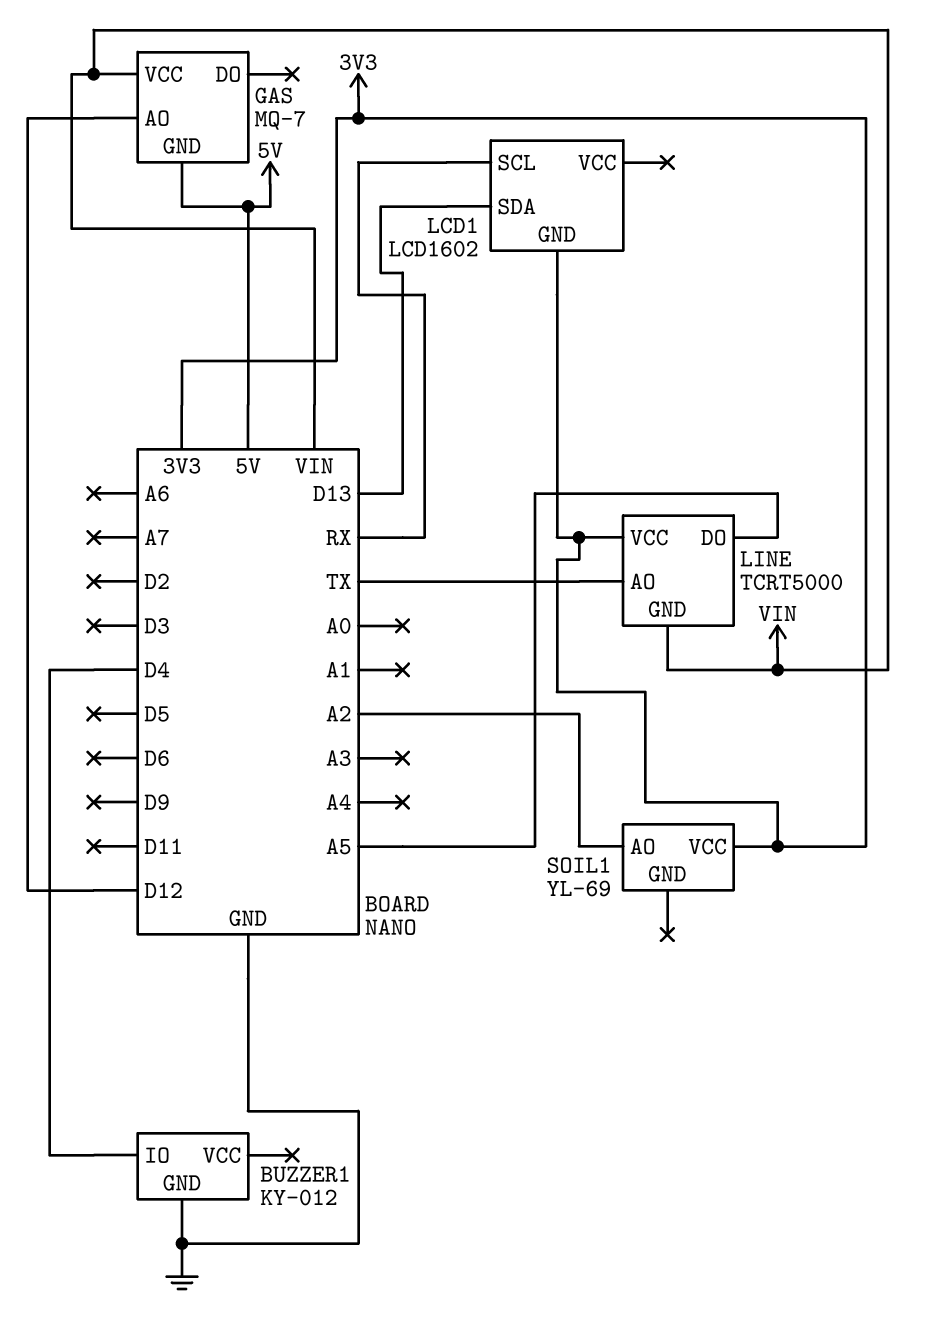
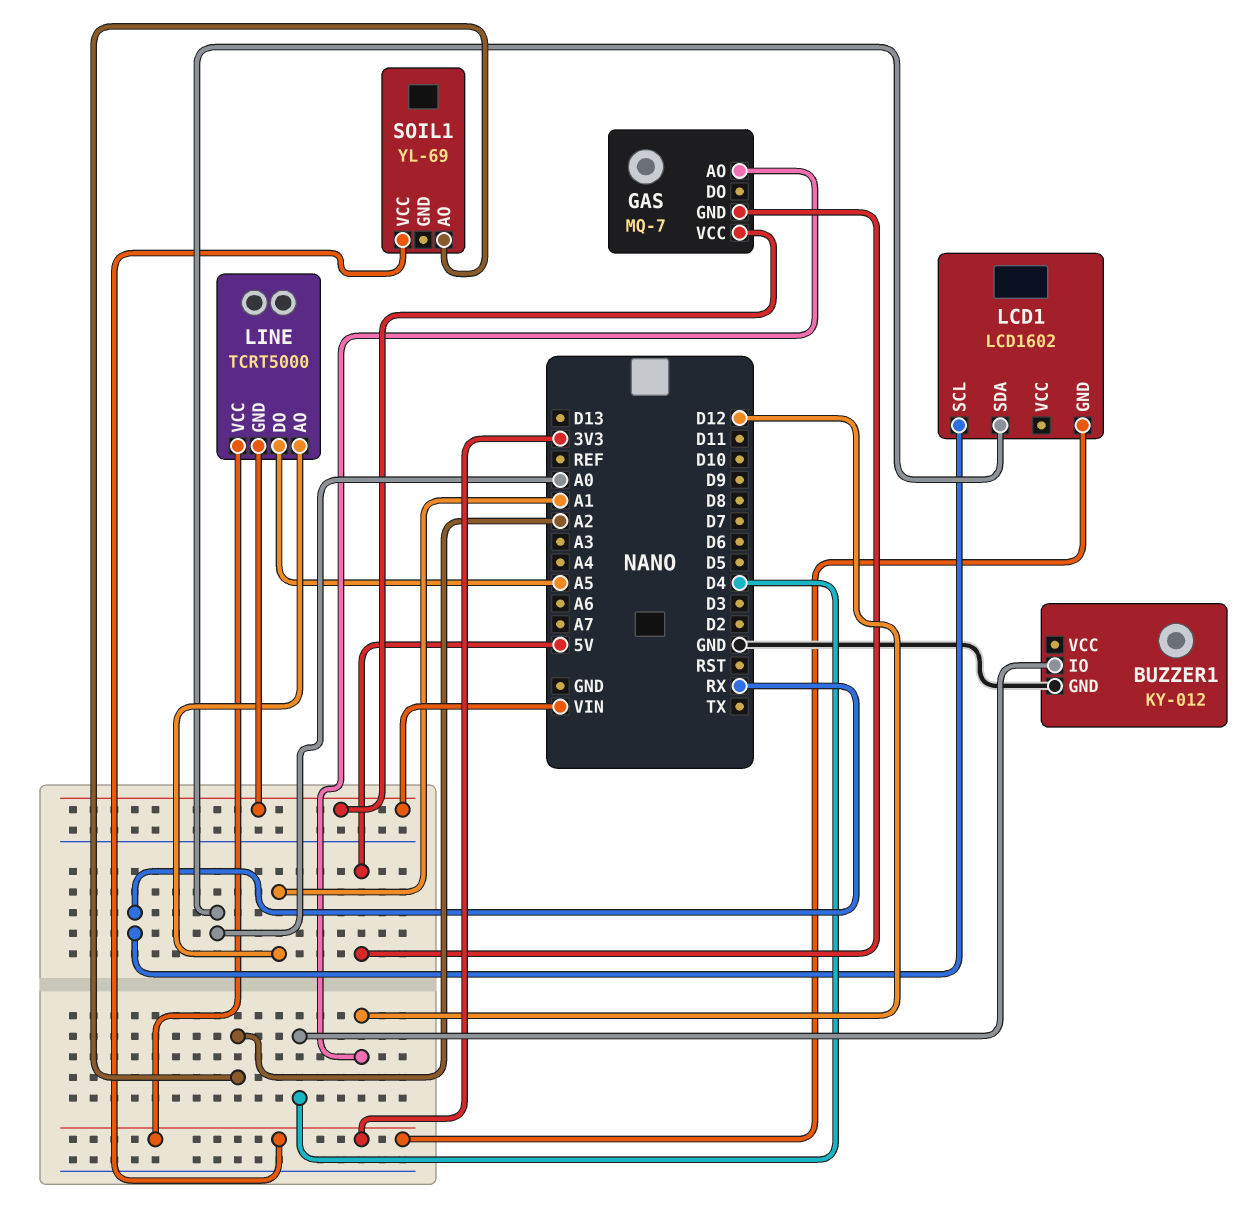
LCD1 pin SDA: D13 -> A0
LINE pin AO: TX -> A1

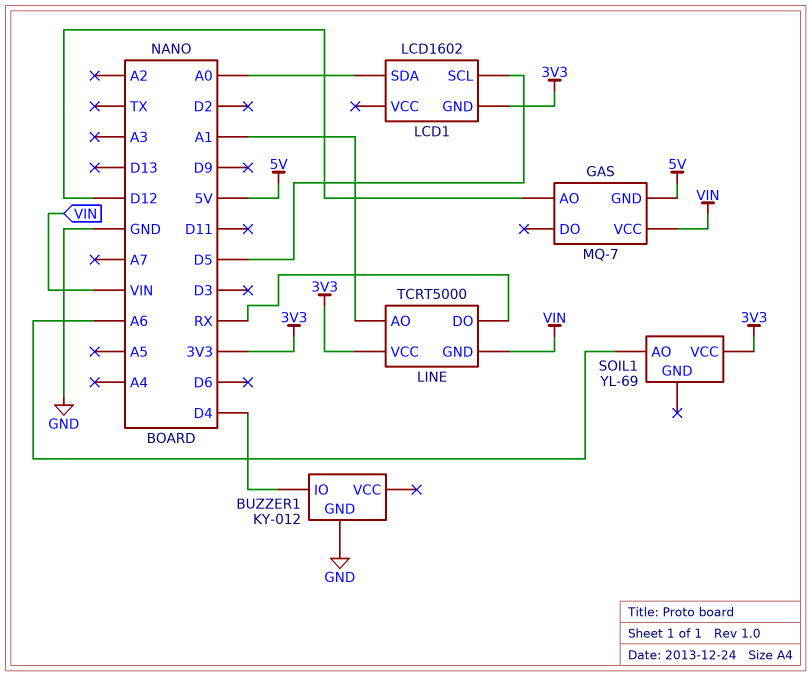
LCD1 pin SCL: RX -> D5
LINE pin DO: A5 -> RX
SOIL1 pin AO: A2 -> A6

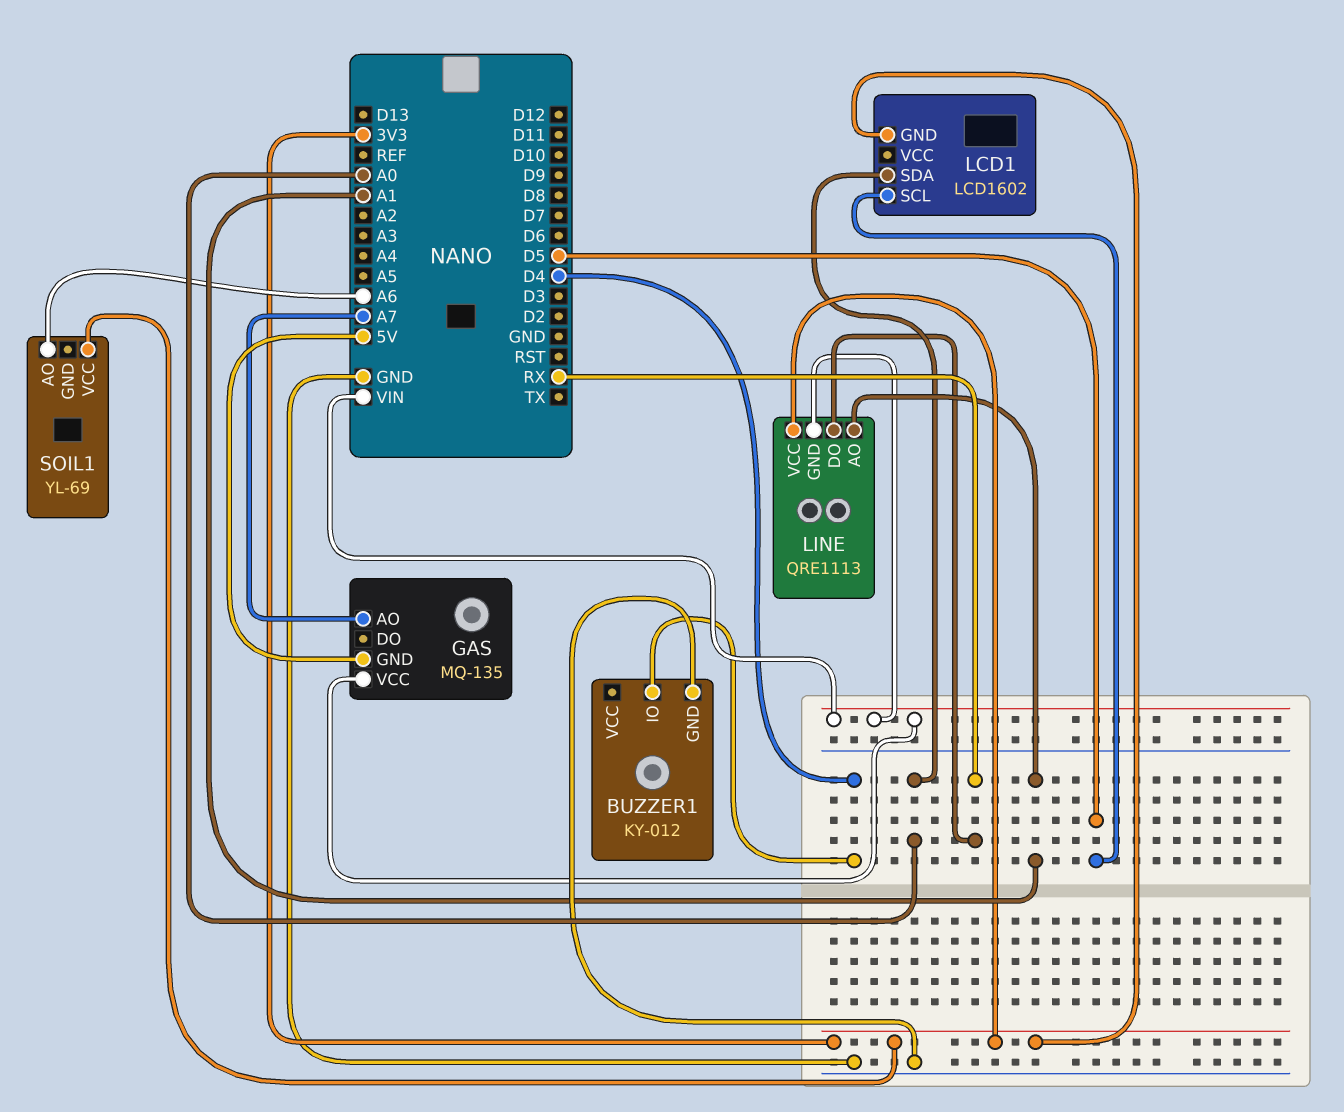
GAS: MQ-7 -> MQ-135
GAS pin AO: D12 -> A7
LINE: TCRT5000 -> QRE1113

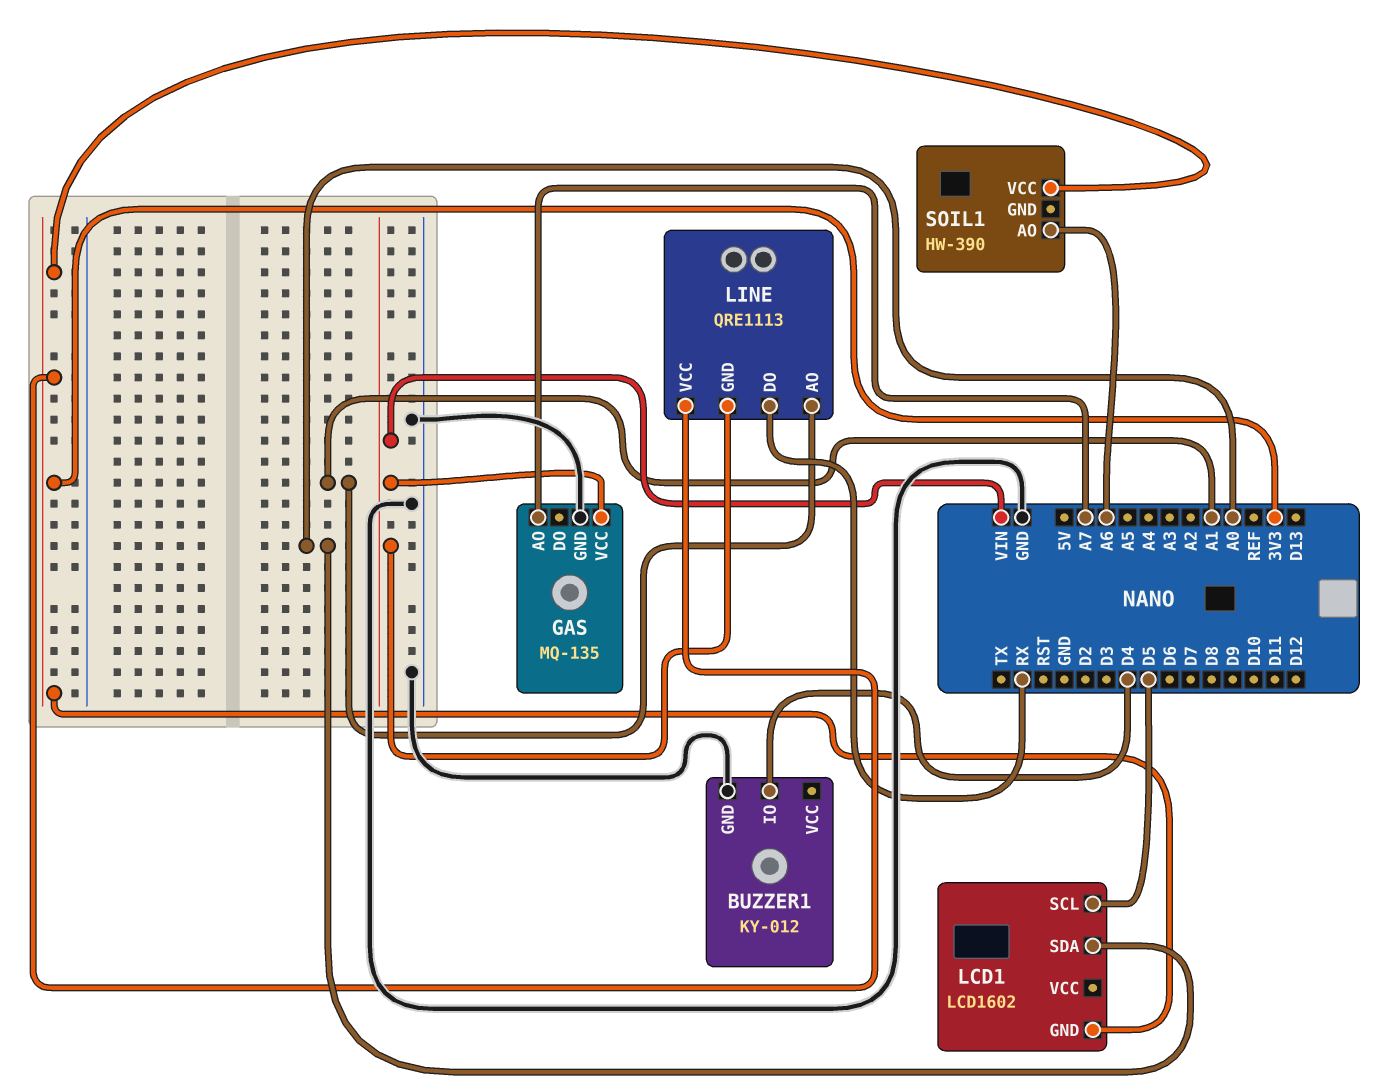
GAS pin GND: 5V -> GND
SOIL1: YL-69 -> HW-390

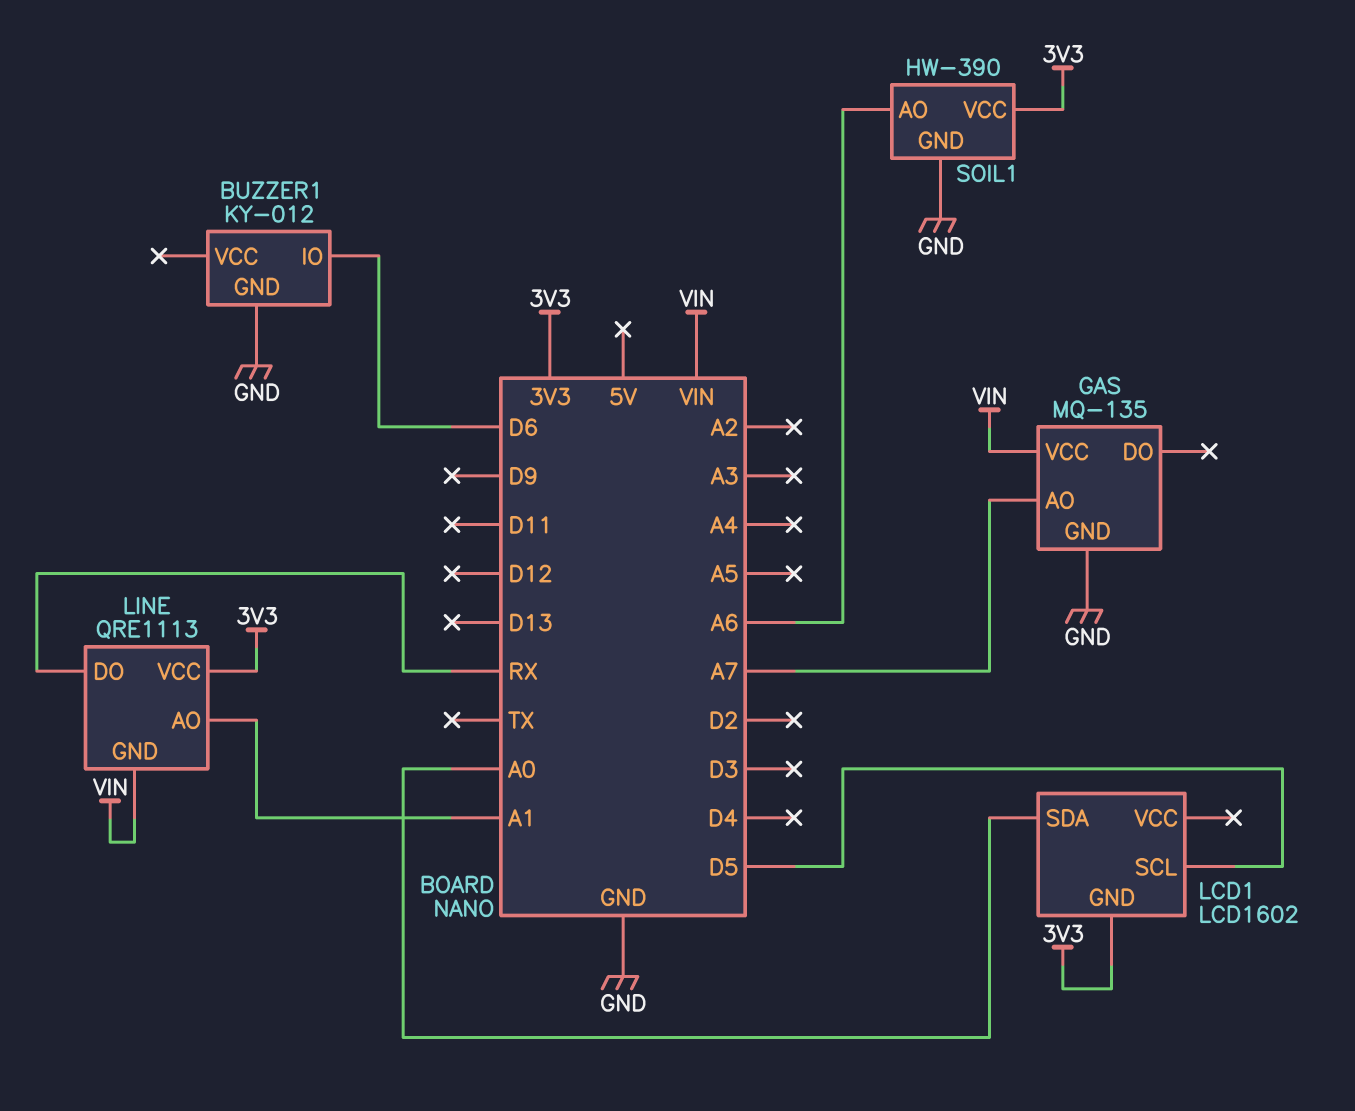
BUZZER1 pin IO: D4 -> D6
SOIL1 pin GND: none -> GND

